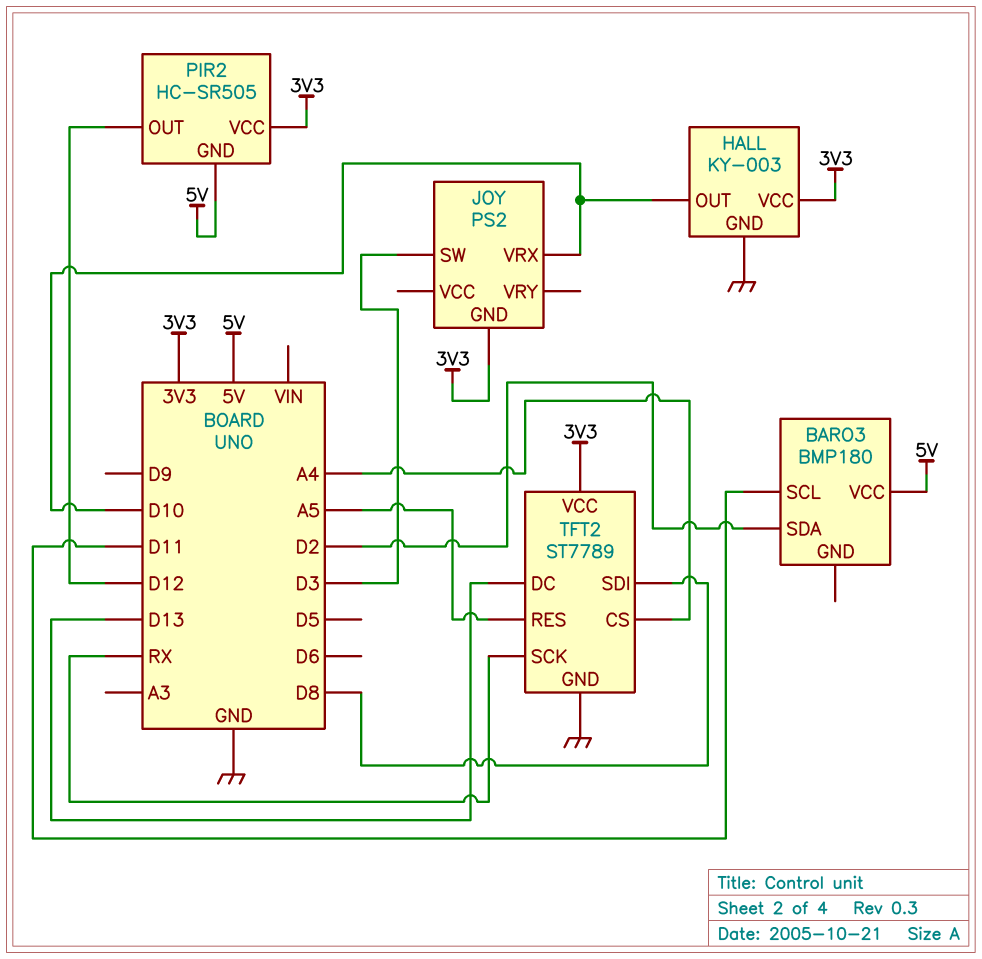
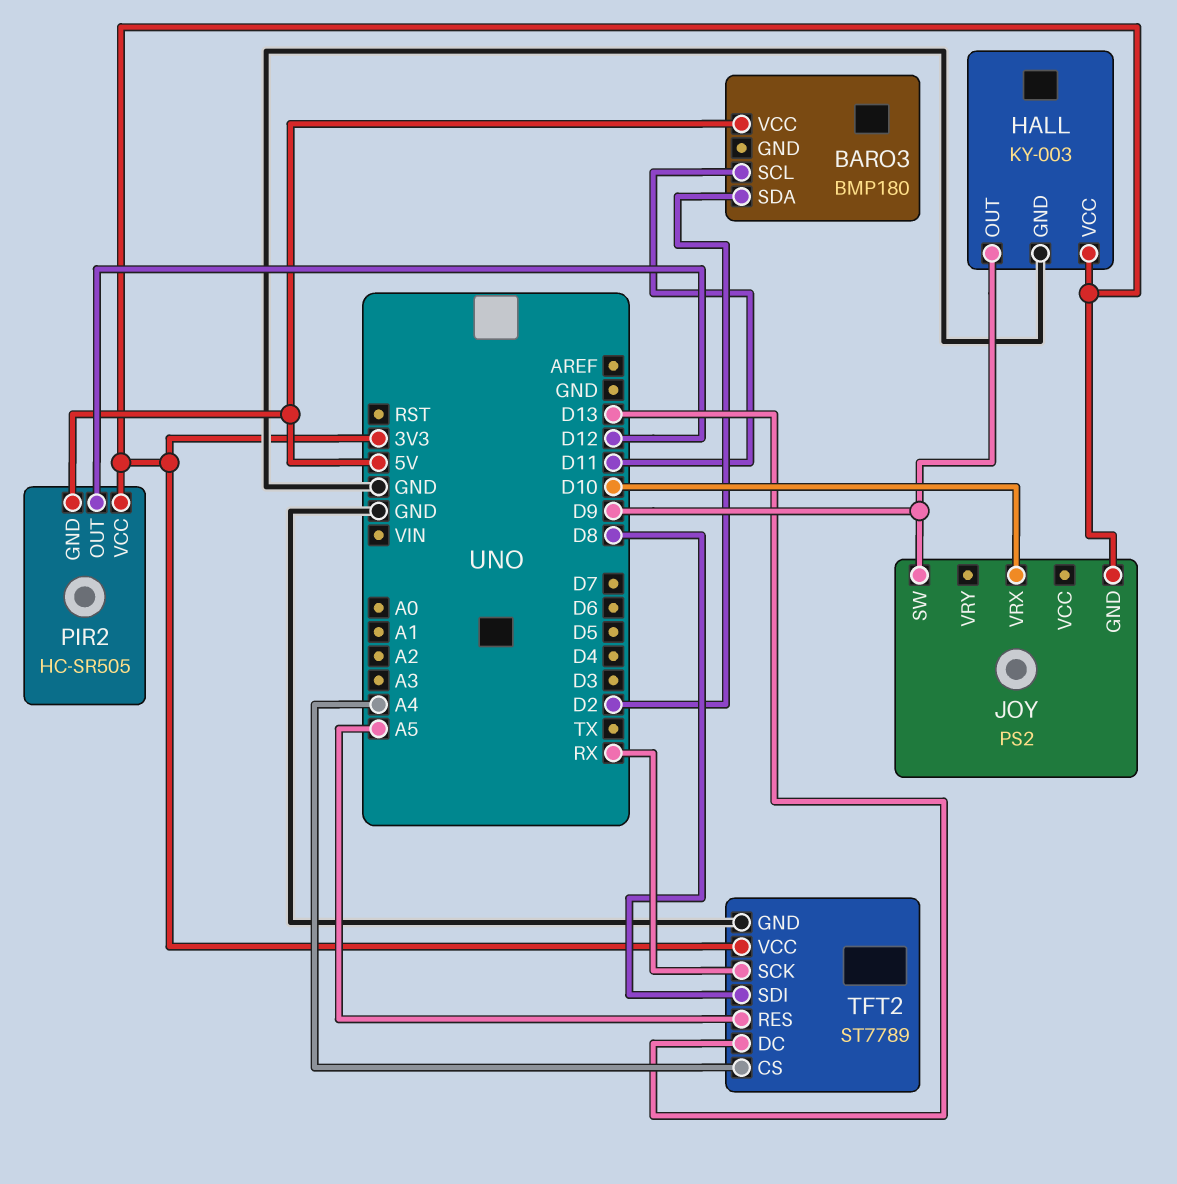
HALL pin OUT: D10 -> D9
JOY pin SW: D3 -> D9

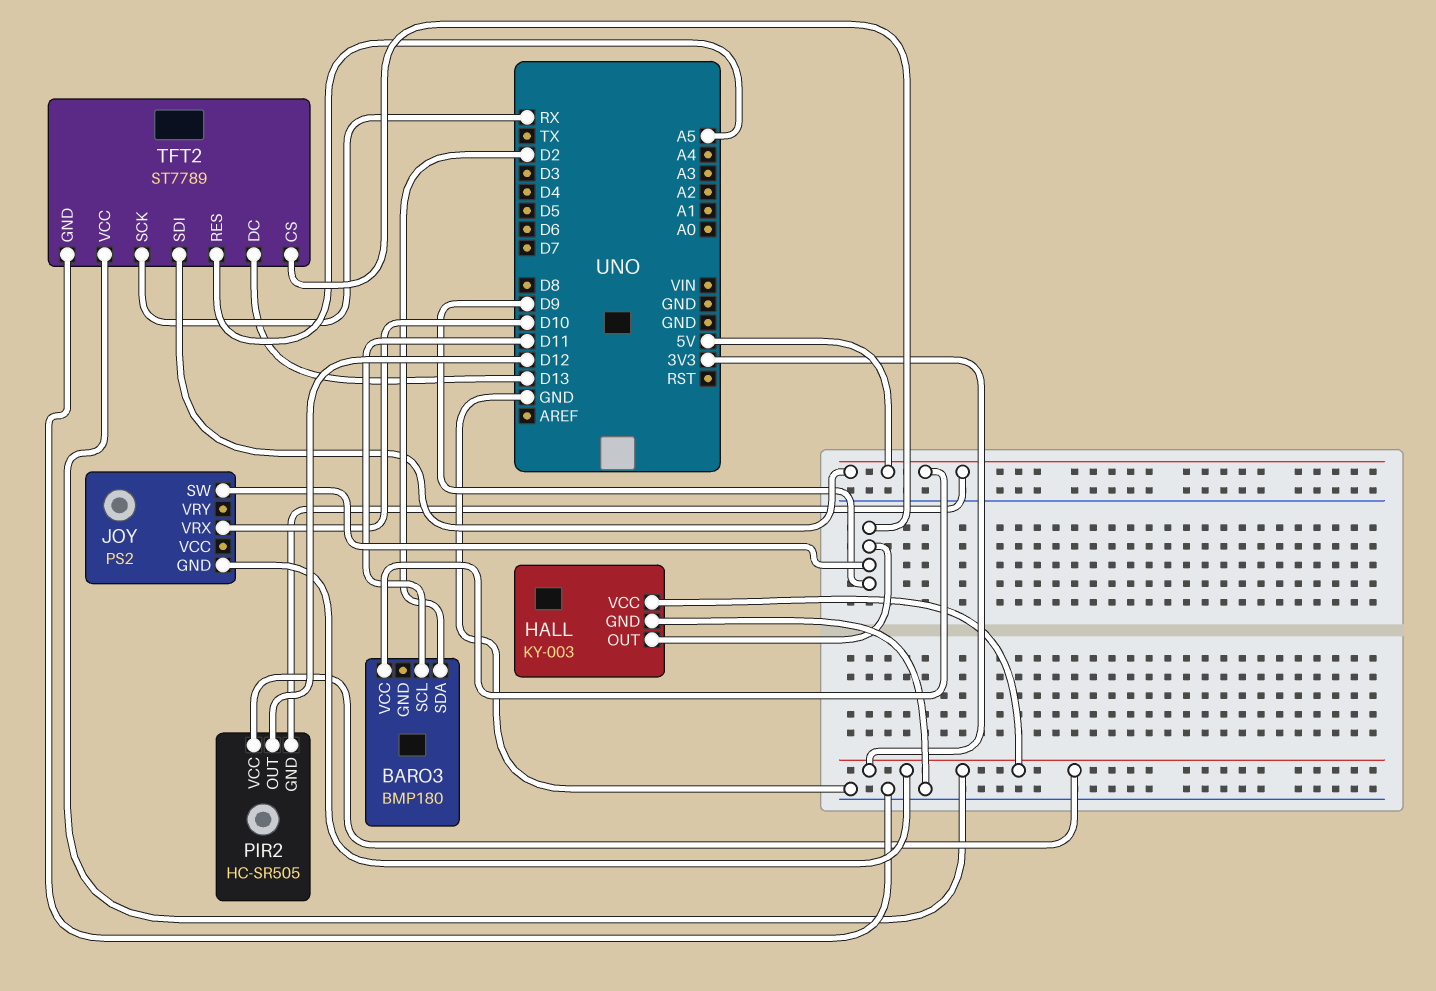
TFT2 pin CS: A4 -> D9
TFT2 pin SDI: D8 -> 5V

